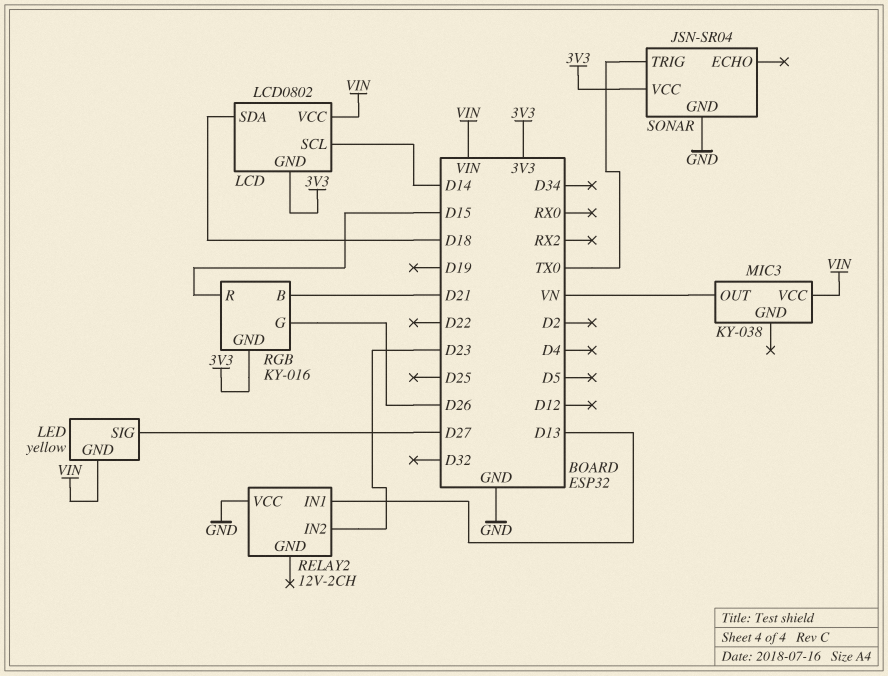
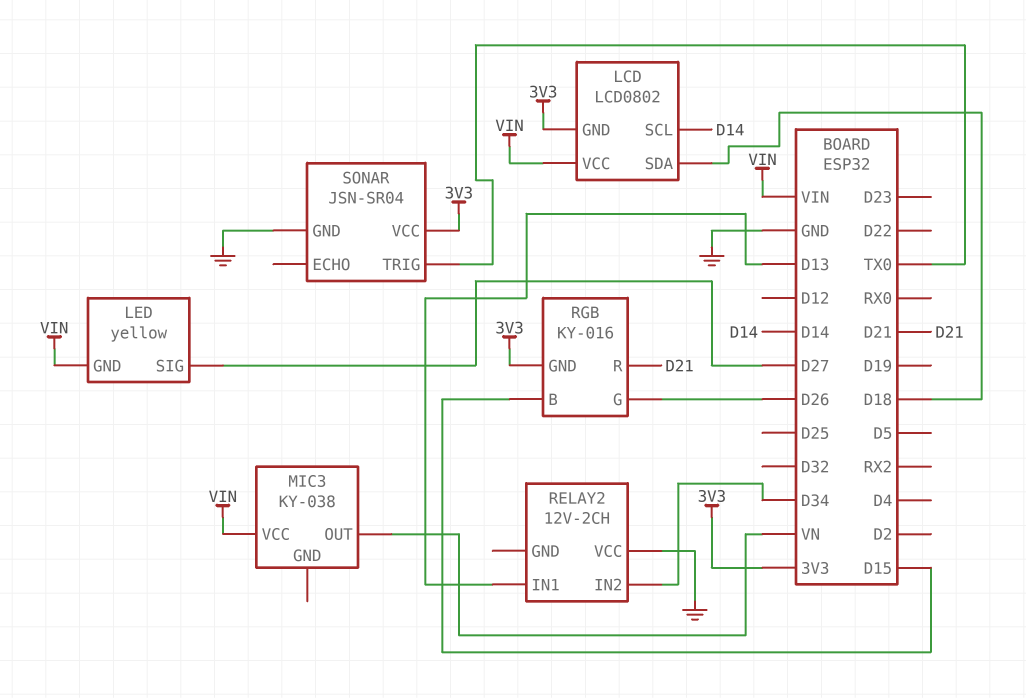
RELAY2 pin IN2: D23 -> D34
RGB pin B: D21 -> D15
RGB pin R: D15 -> D21

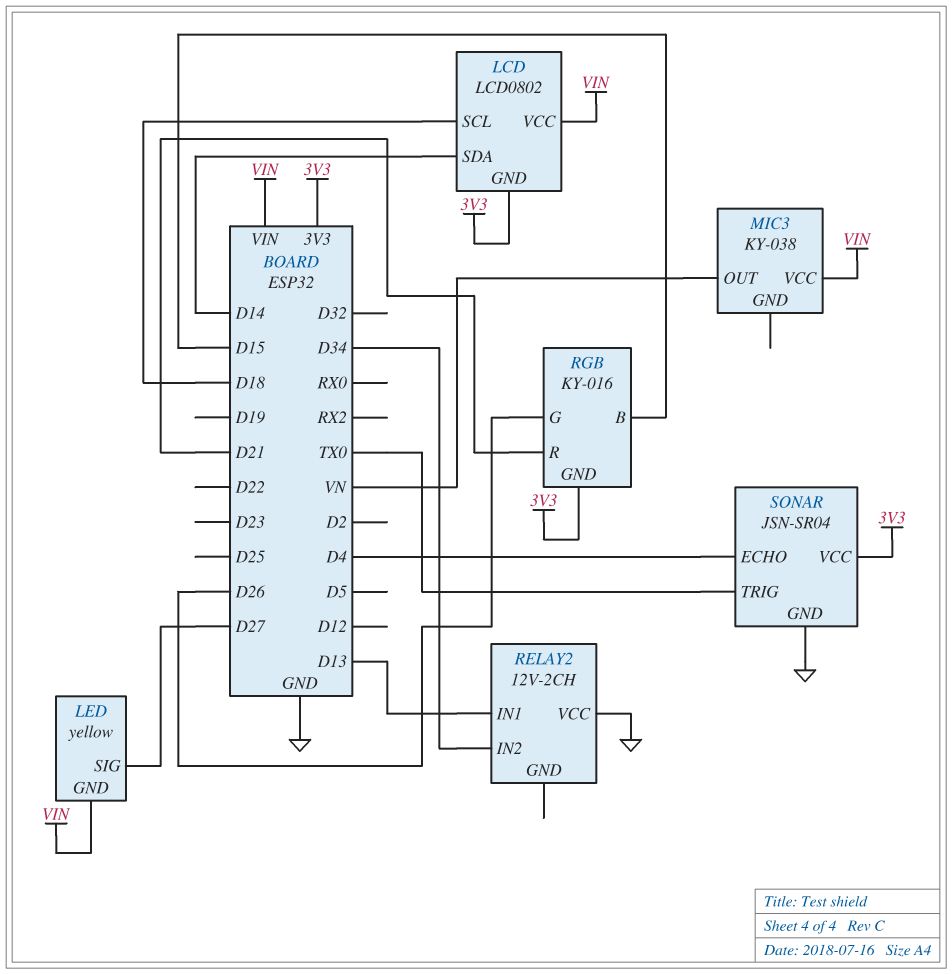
LCD pin SCL: D14 -> D18
LCD pin SDA: D18 -> D14
SONAR pin ECHO: none -> D4

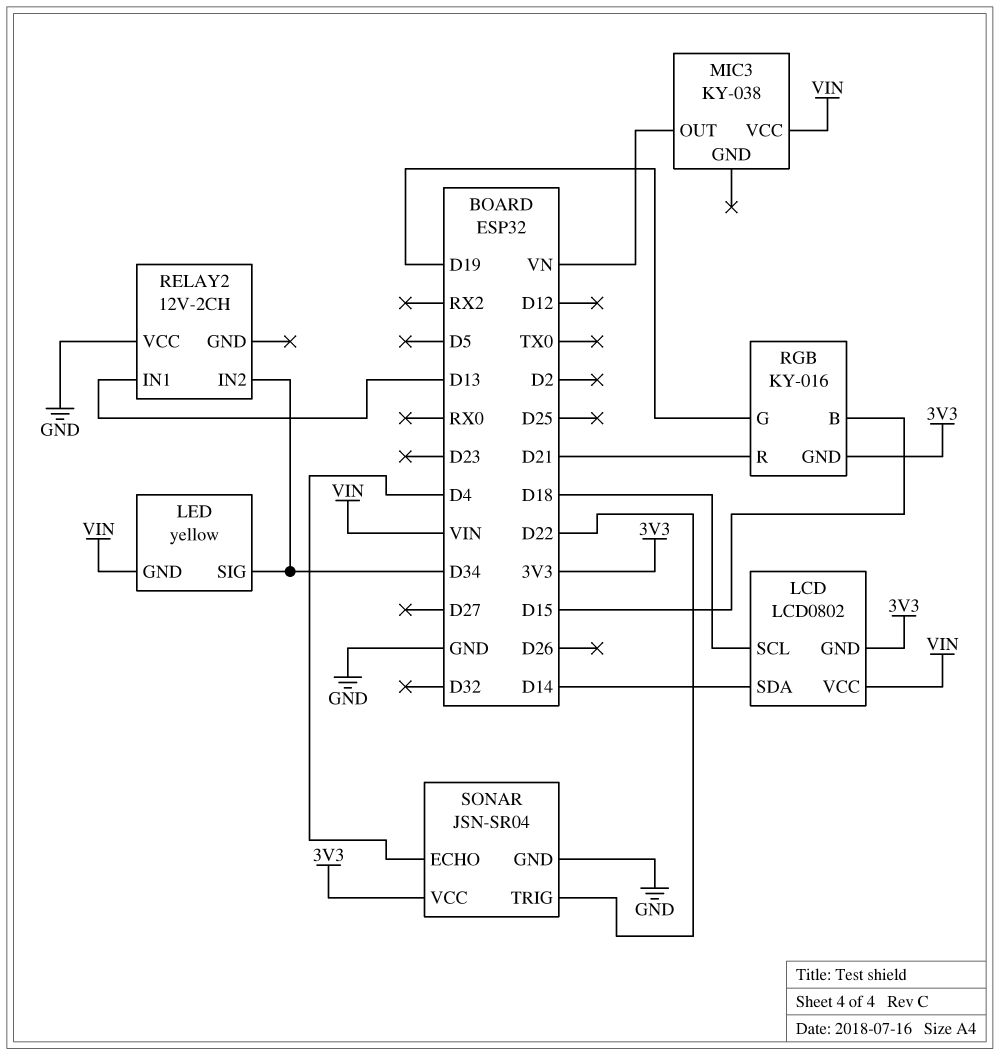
LED pin SIG: D27 -> D34
RGB pin G: D26 -> D19
SONAR pin TRIG: TX0 -> D22

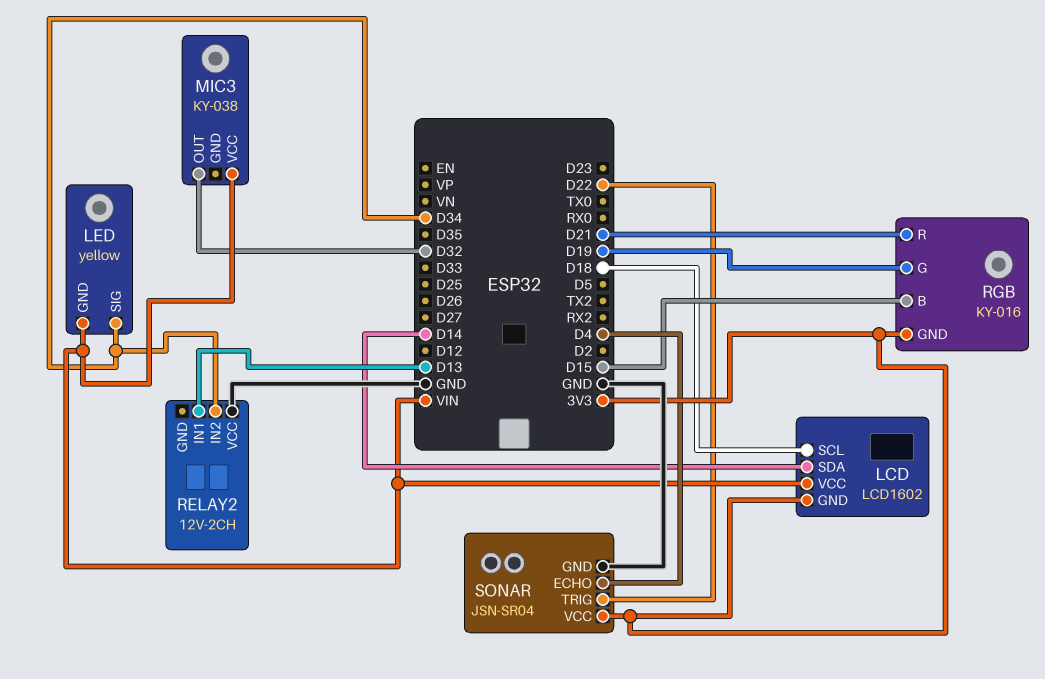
LCD: LCD0802 -> LCD1602
MIC3 pin OUT: VN -> D32

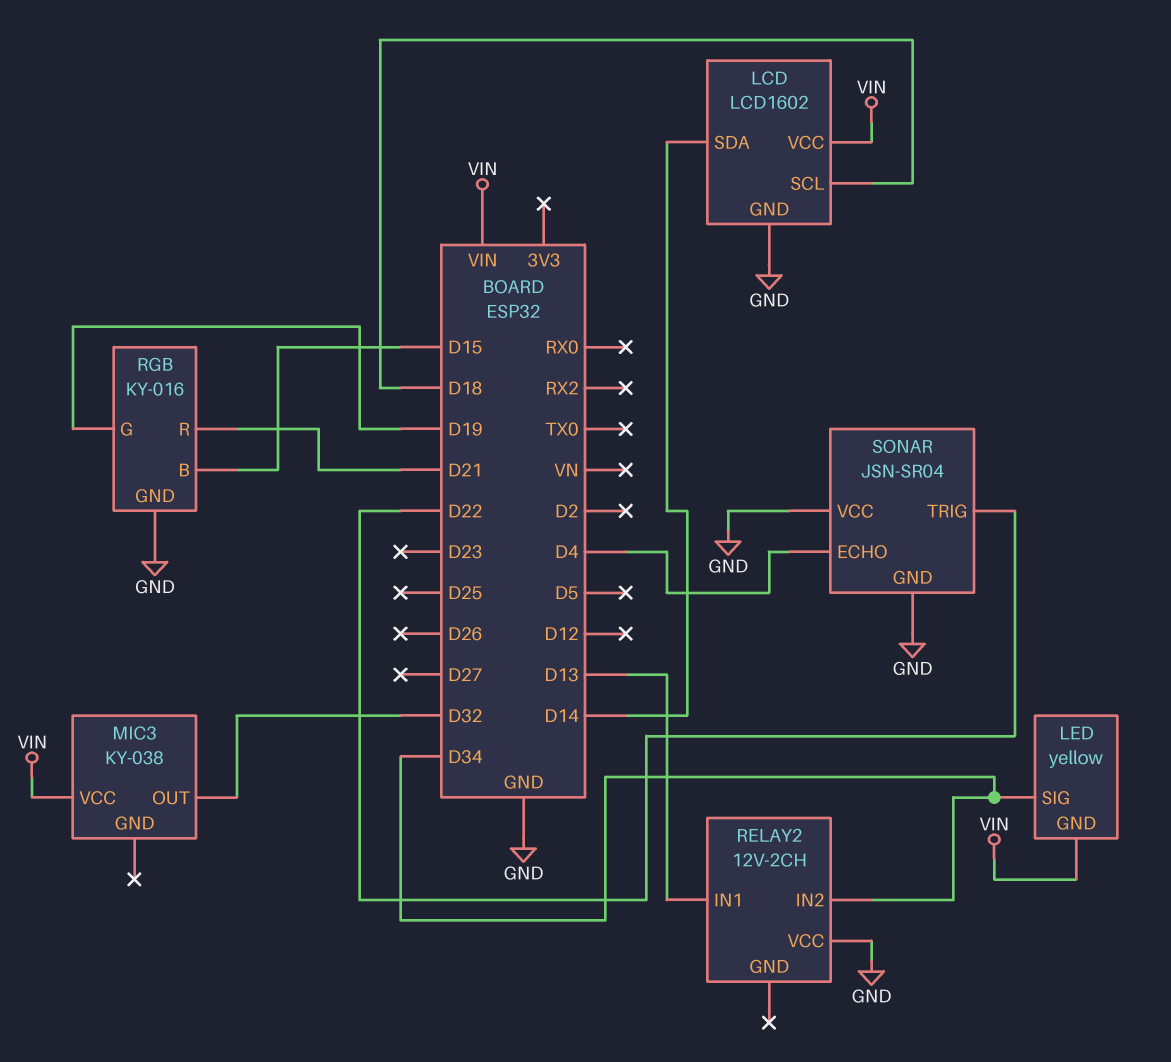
LCD pin GND: 3V3 -> GND
RGB pin GND: 3V3 -> GND
SONAR pin VCC: 3V3 -> GND

